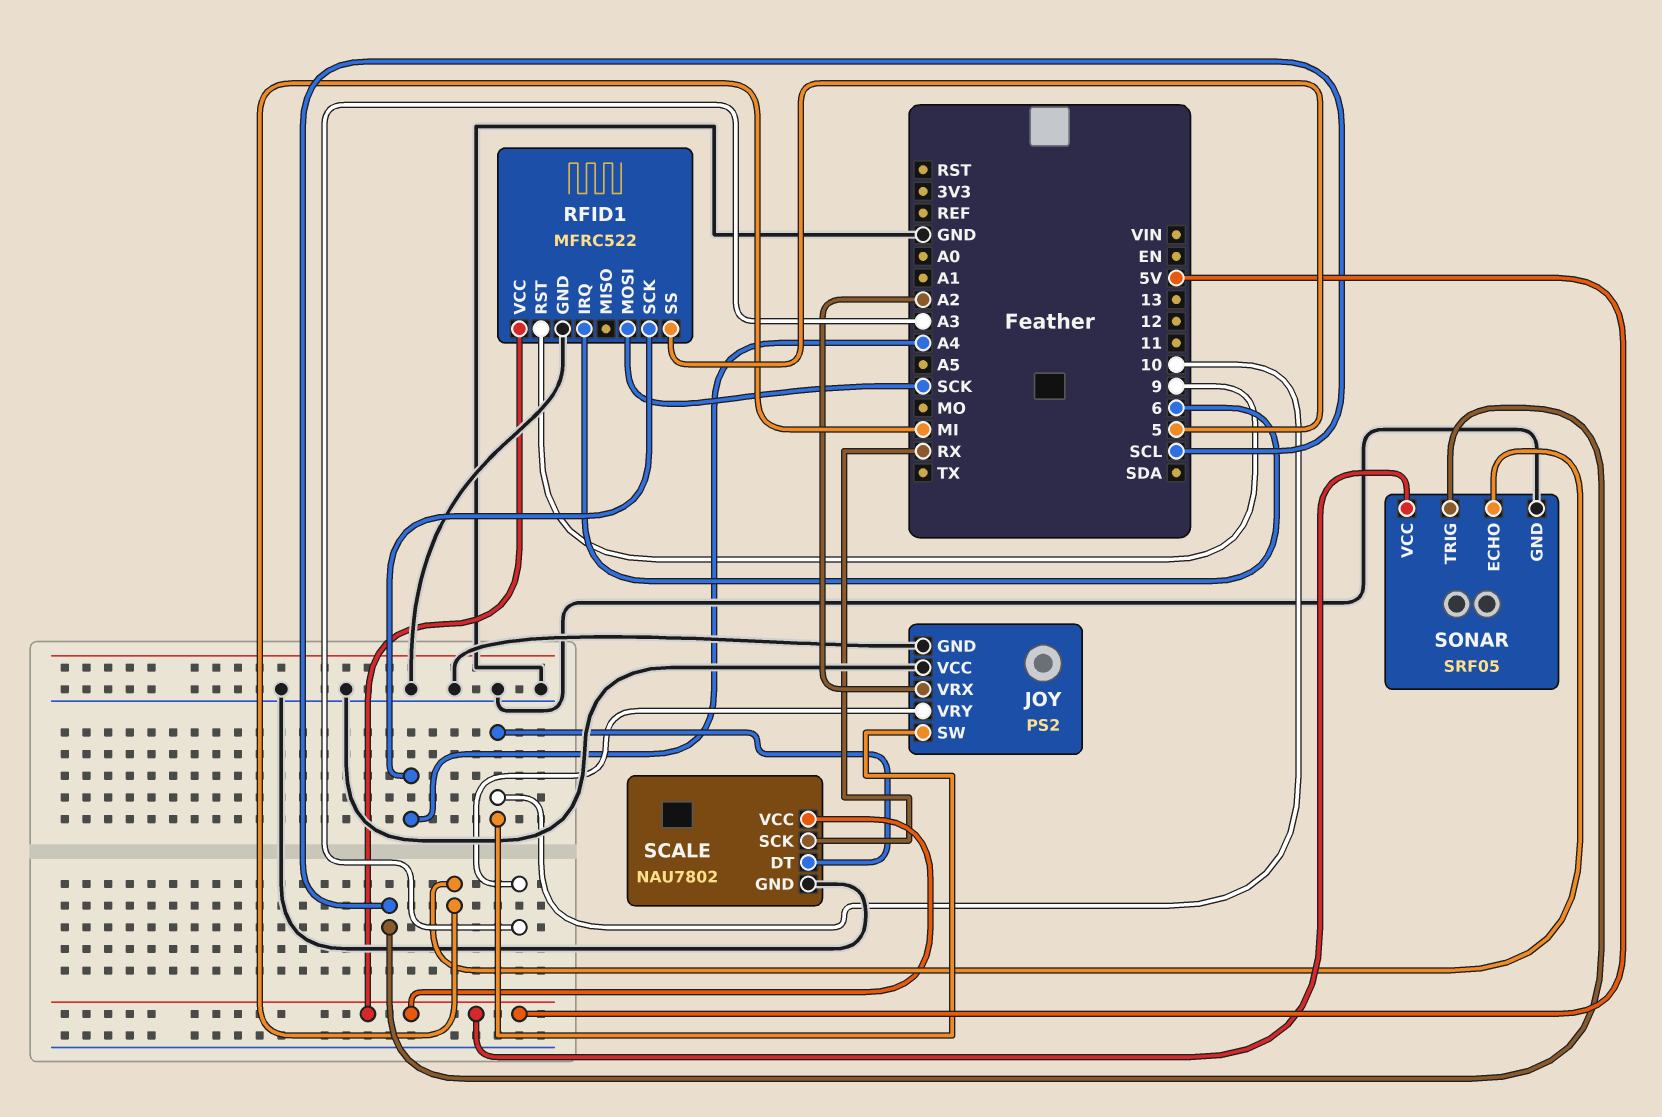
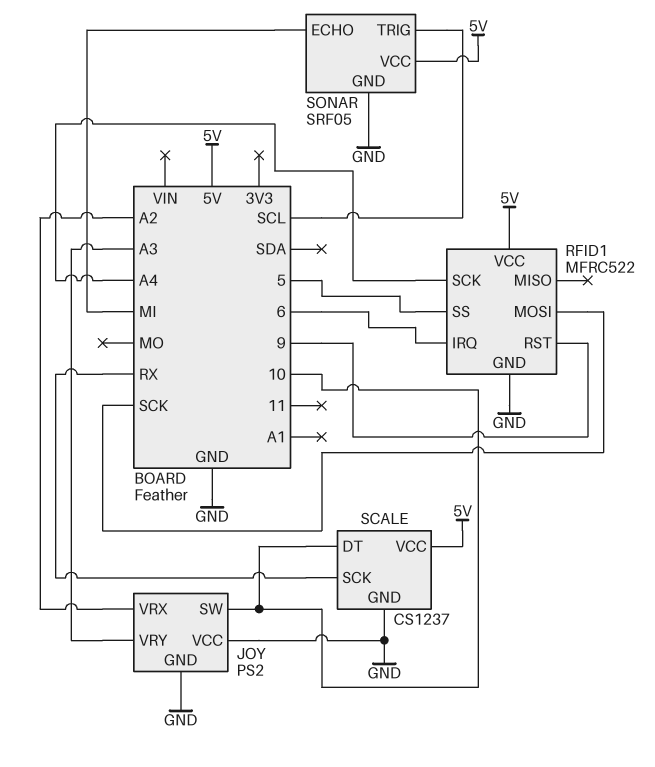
SCALE: NAU7802 -> CS1237

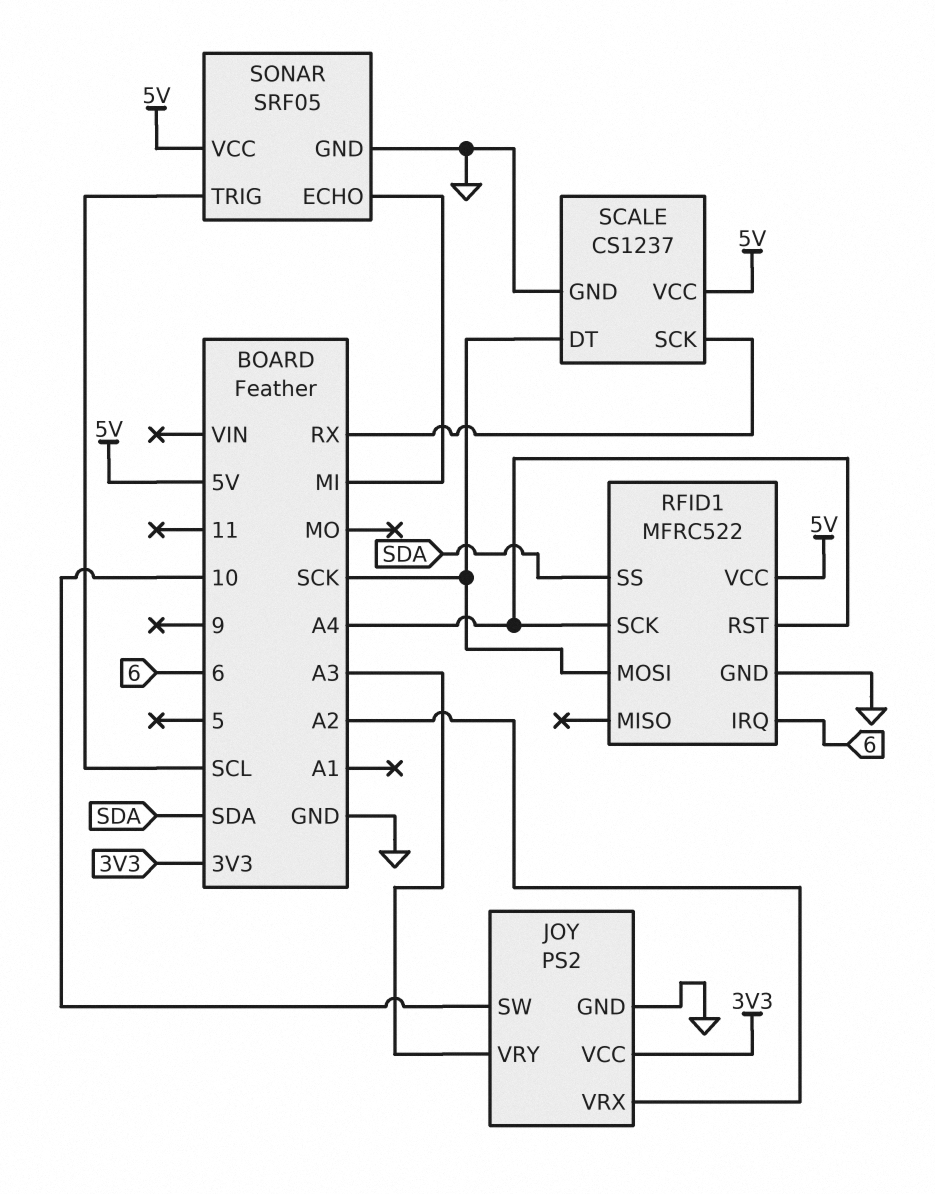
JOY pin VCC: GND -> 3V3
RFID1 pin RST: 9 -> A4
RFID1 pin SS: 5 -> SDA
SCALE pin DT: 10 -> SCK

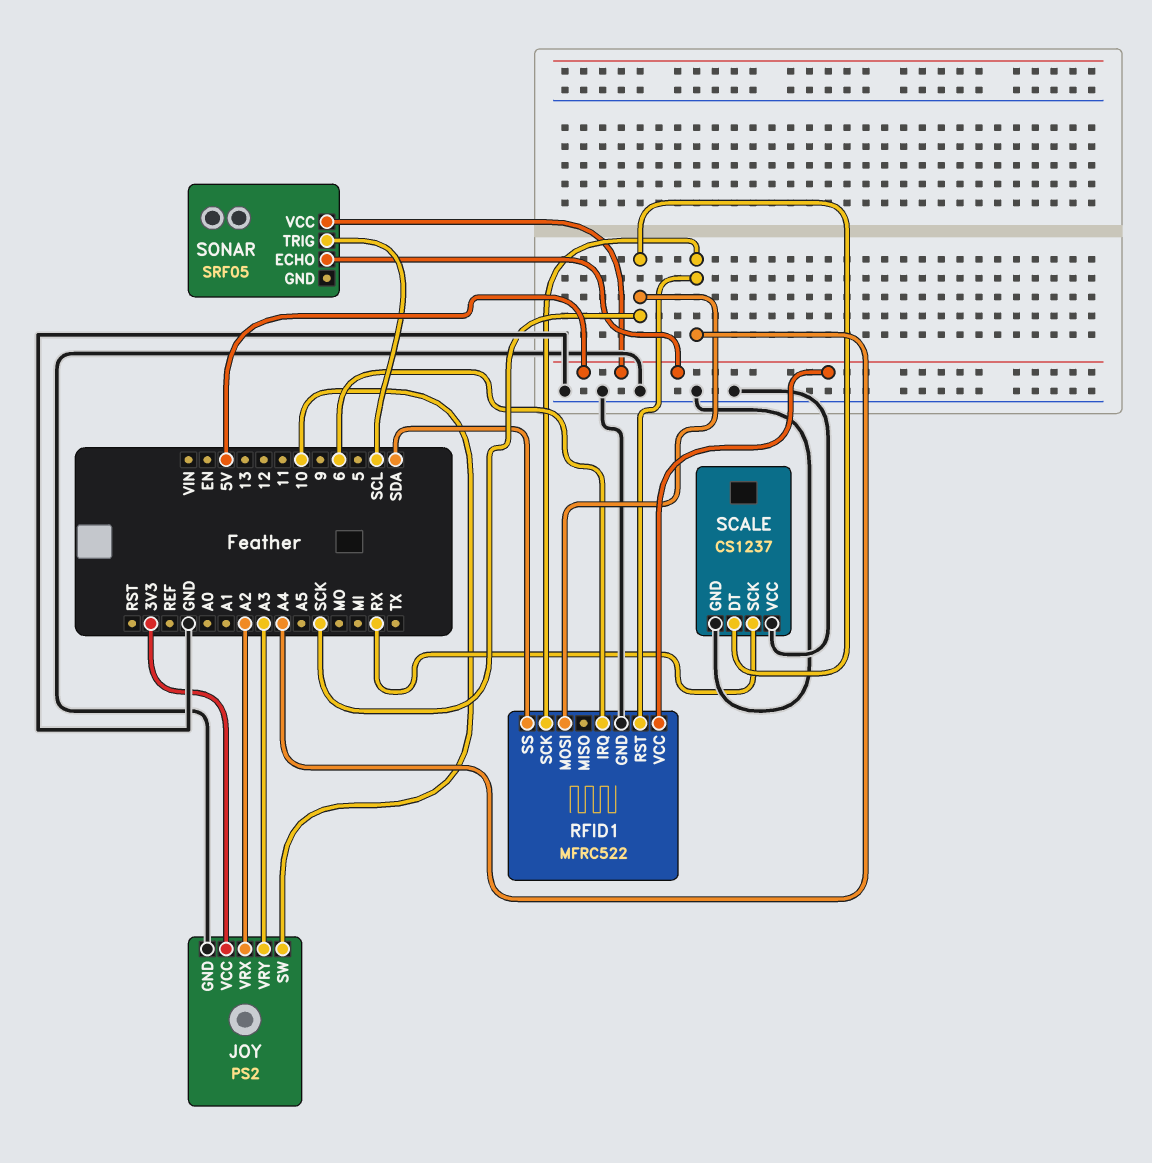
SCALE pin VCC: 5V -> GND
SONAR pin ECHO: MI -> 5V
SONAR pin GND: GND -> none

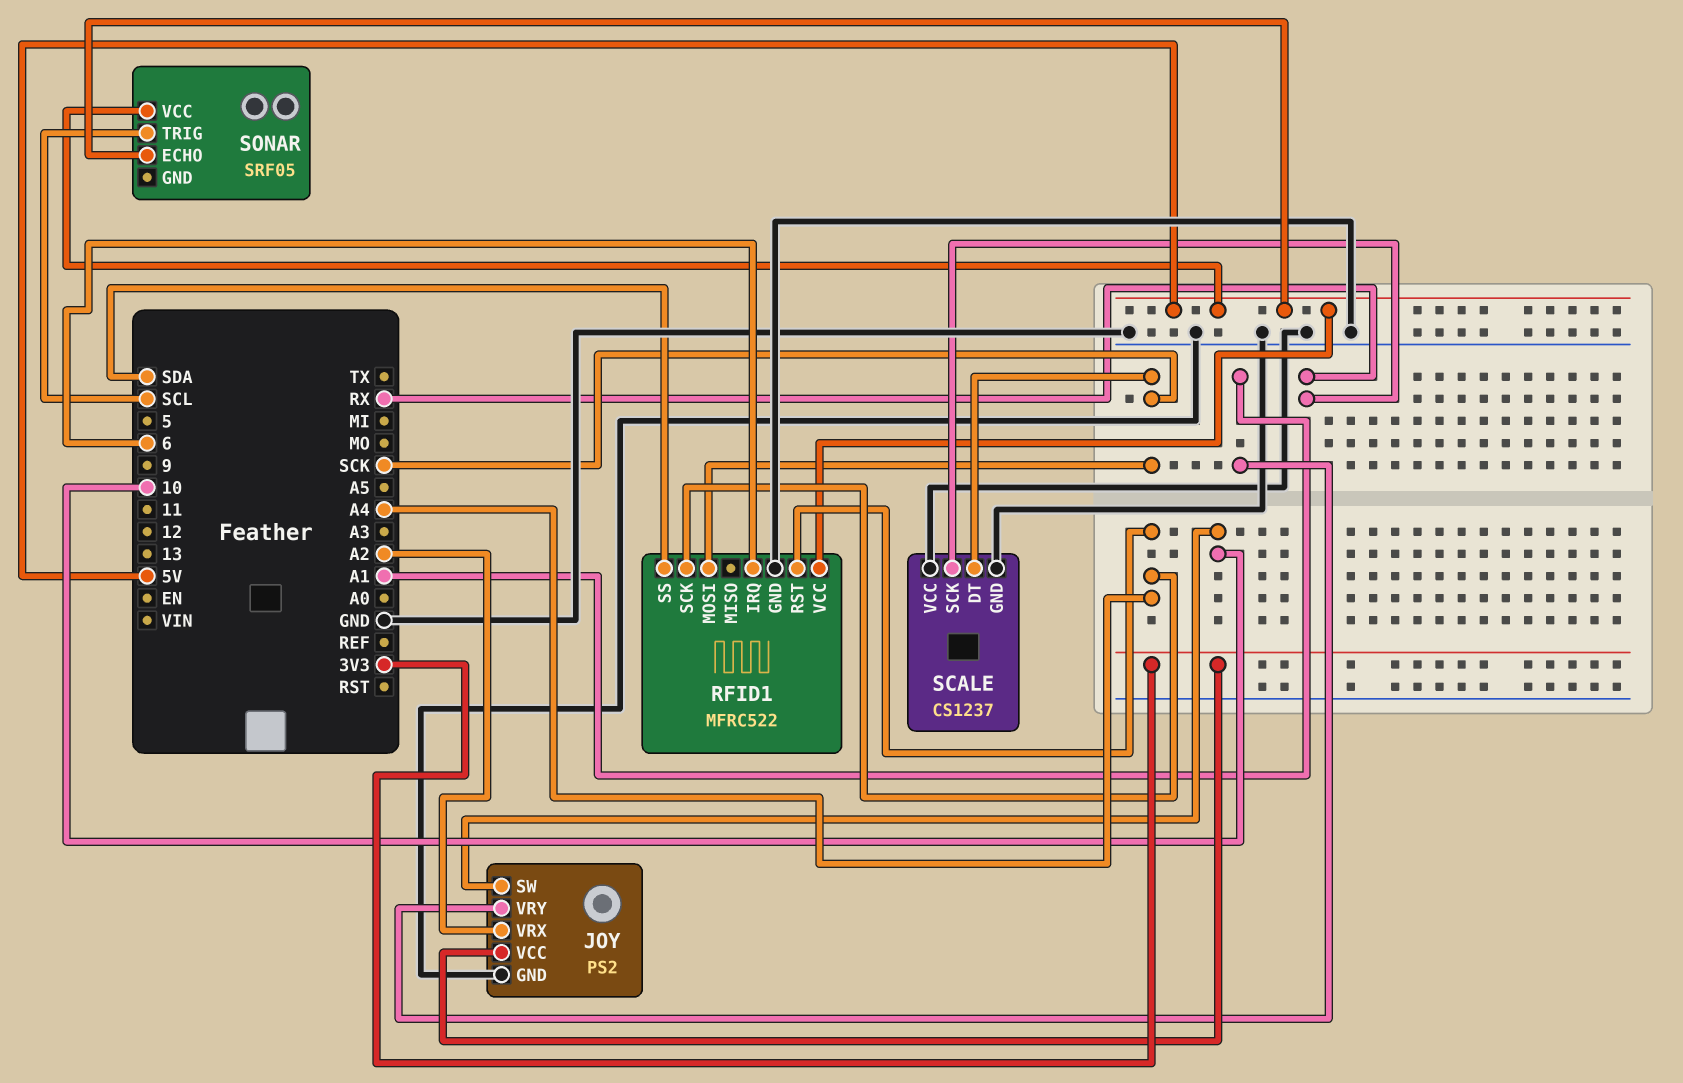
JOY pin VRY: A3 -> A1

